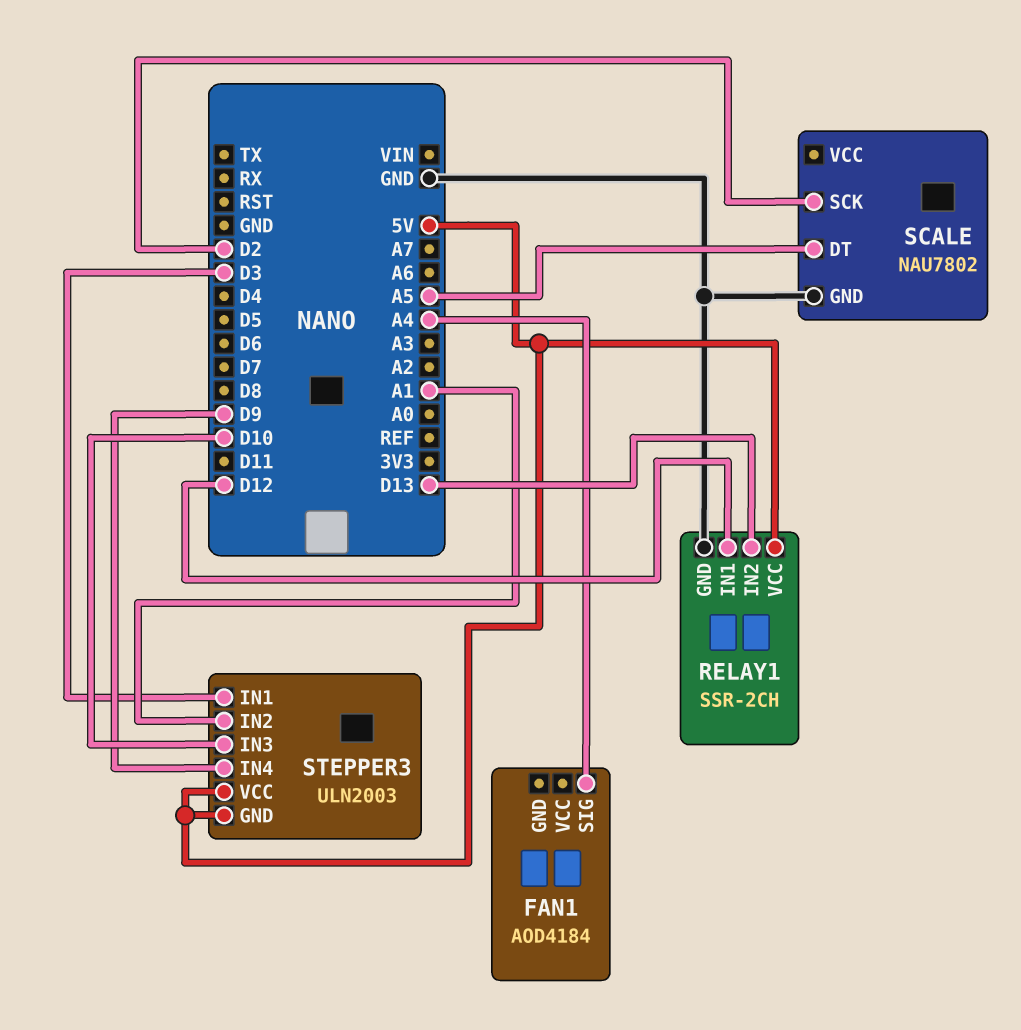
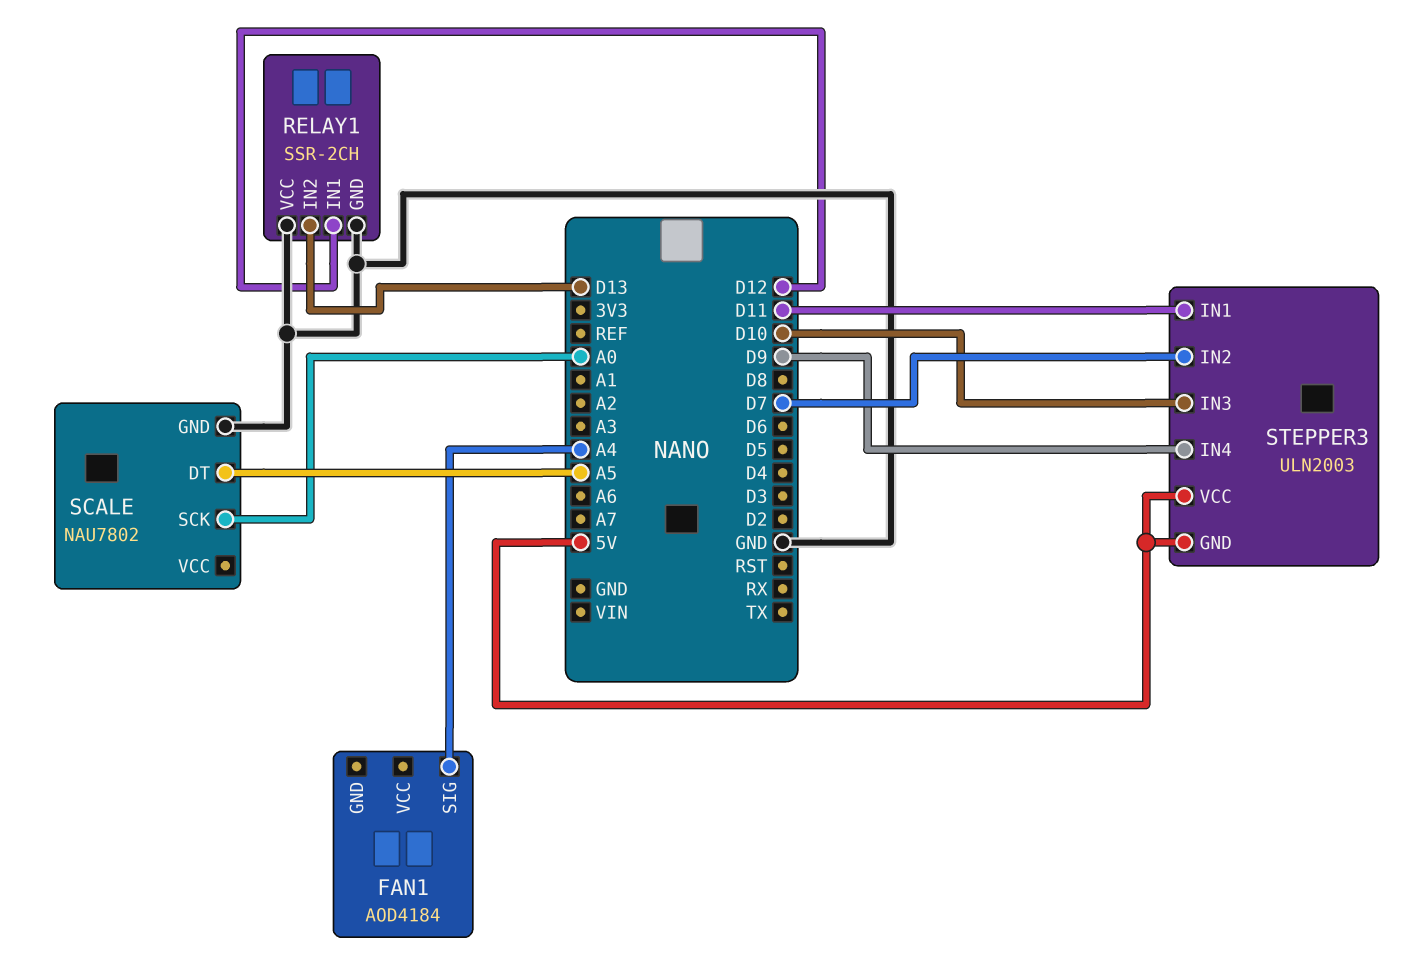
RELAY1 pin VCC: 5V -> GND
SCALE pin SCK: D2 -> A0
STEPPER3 pin IN1: D3 -> D11
STEPPER3 pin IN2: A1 -> D7

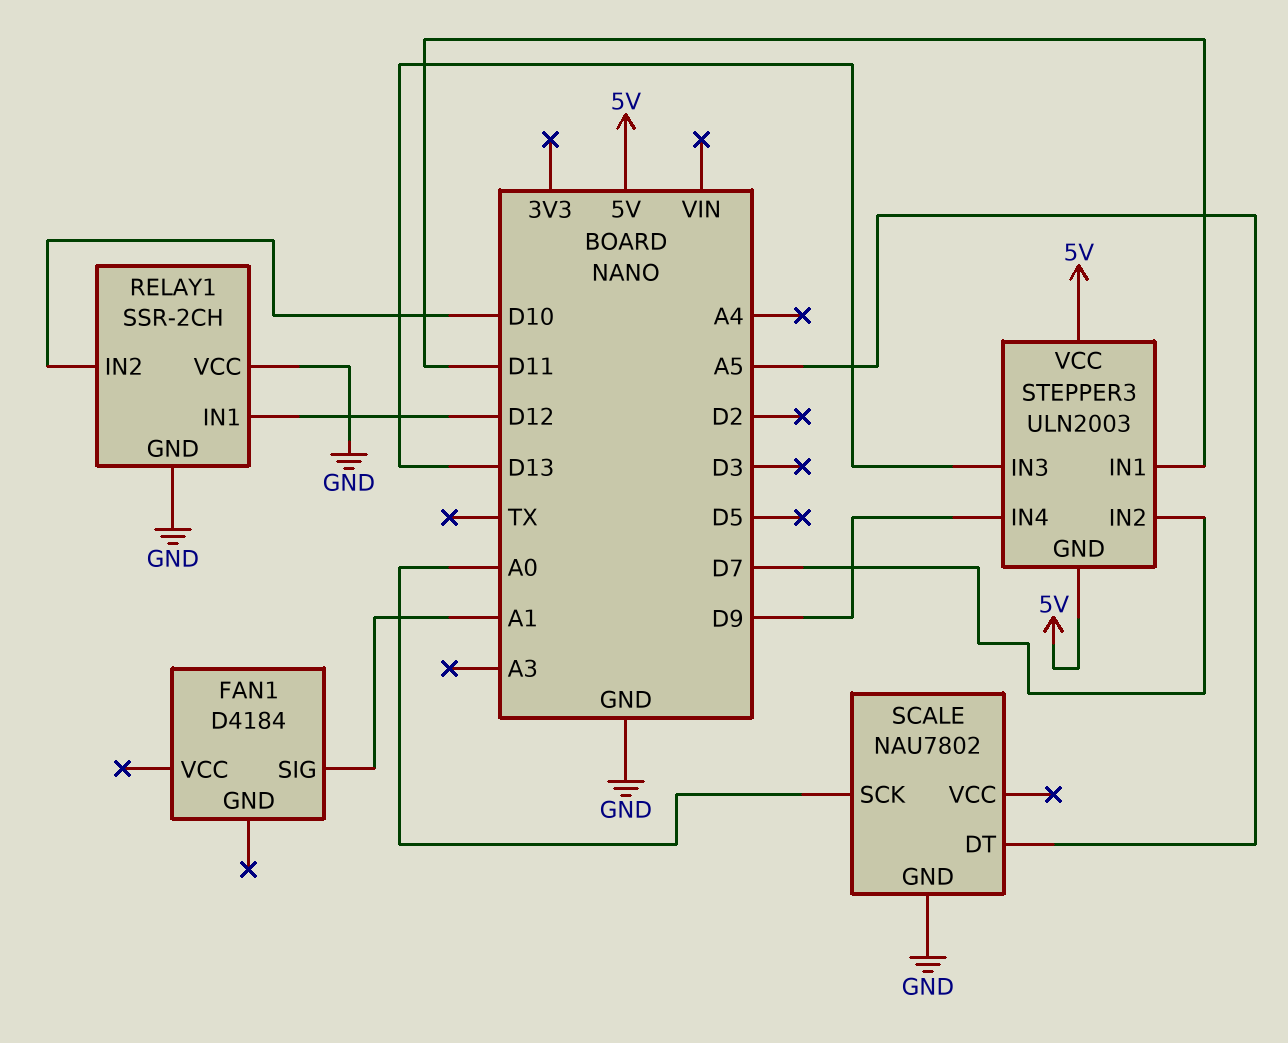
FAN1: AOD4184 -> D4184
FAN1 pin SIG: A4 -> A1
RELAY1 pin IN2: D13 -> D10
STEPPER3 pin IN3: D10 -> D13

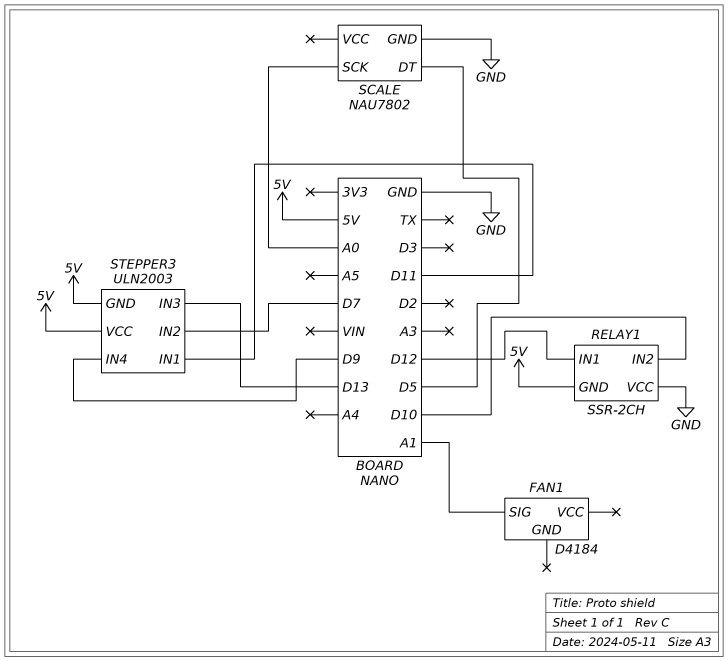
RELAY1 pin GND: GND -> 5V
SCALE pin DT: A5 -> D5

